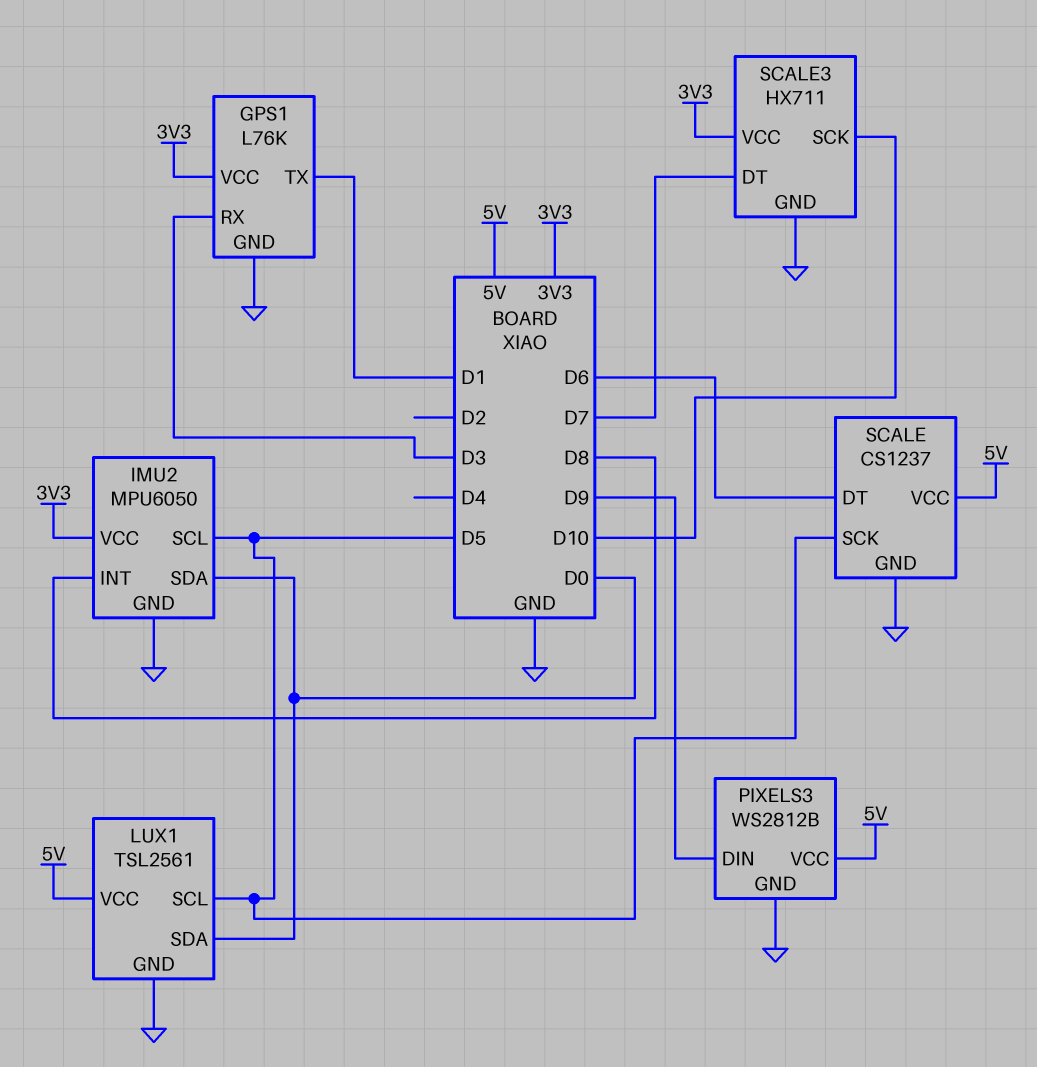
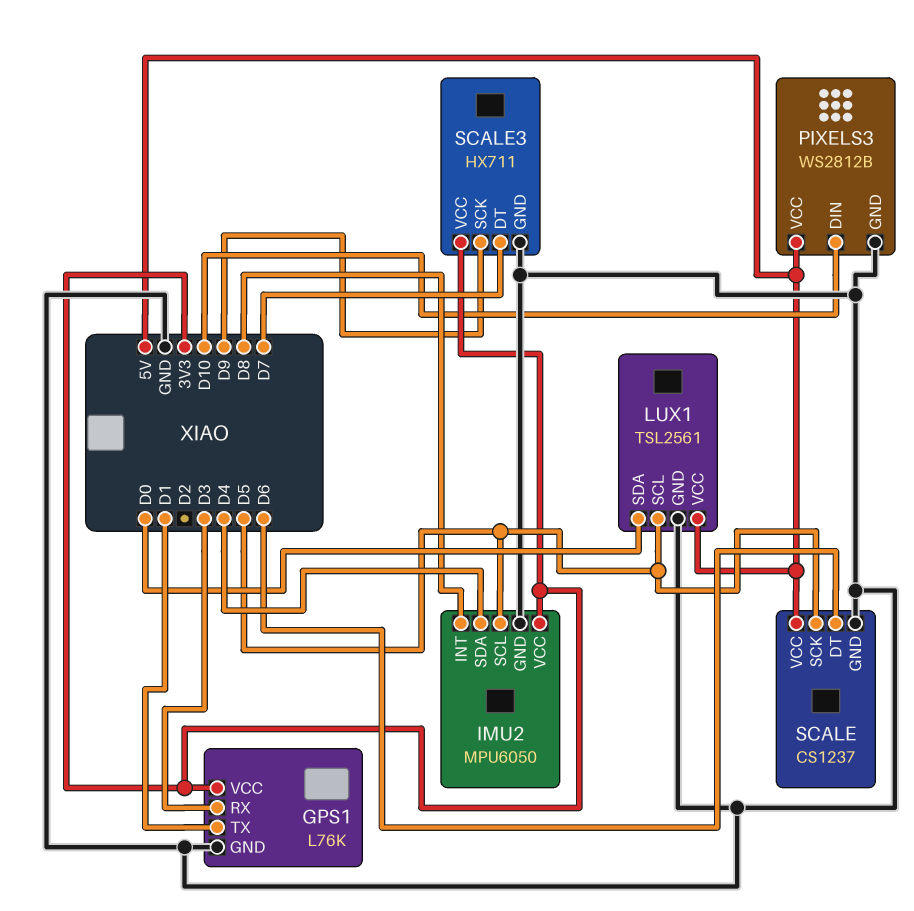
IMU2 pin SDA: D0 -> D4
PIXELS3 pin DIN: D9 -> D10
SCALE3 pin SCK: D10 -> D9

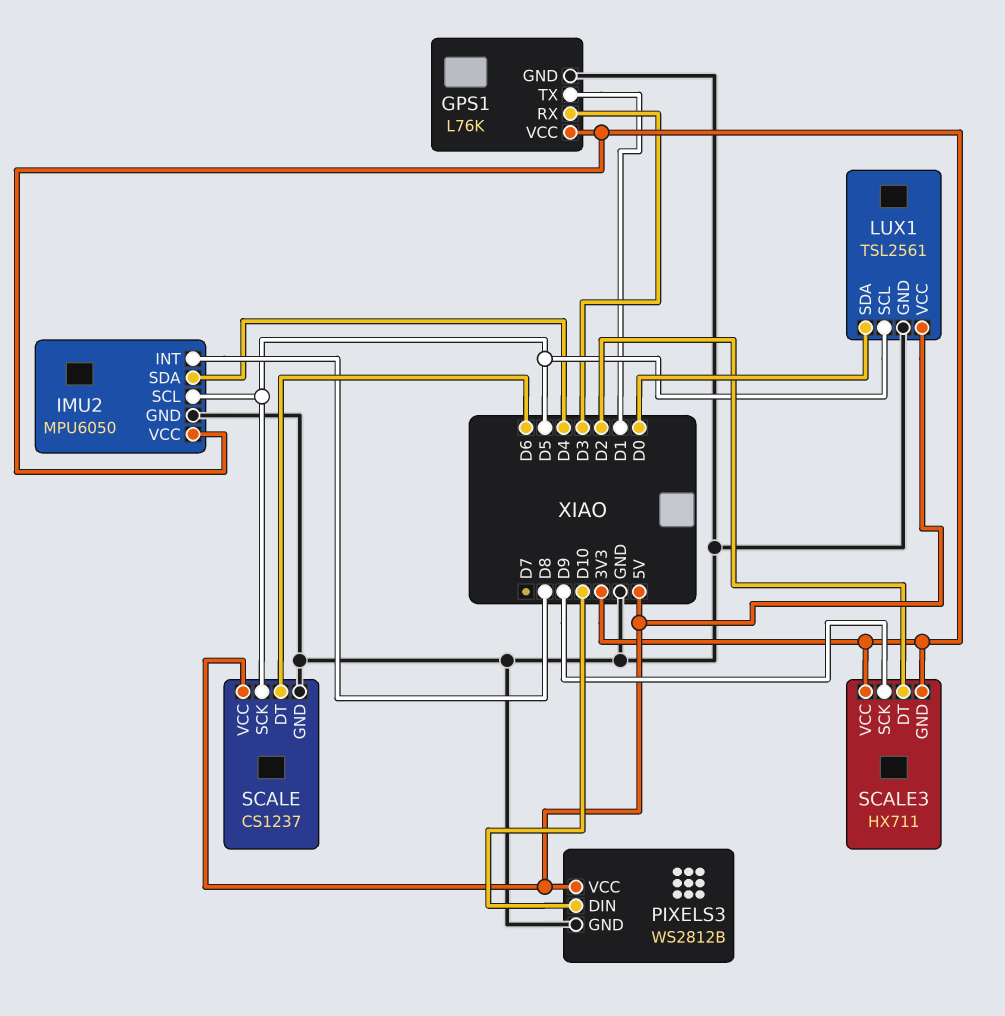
SCALE3 pin DT: D7 -> D2
SCALE3 pin GND: GND -> 3V3

